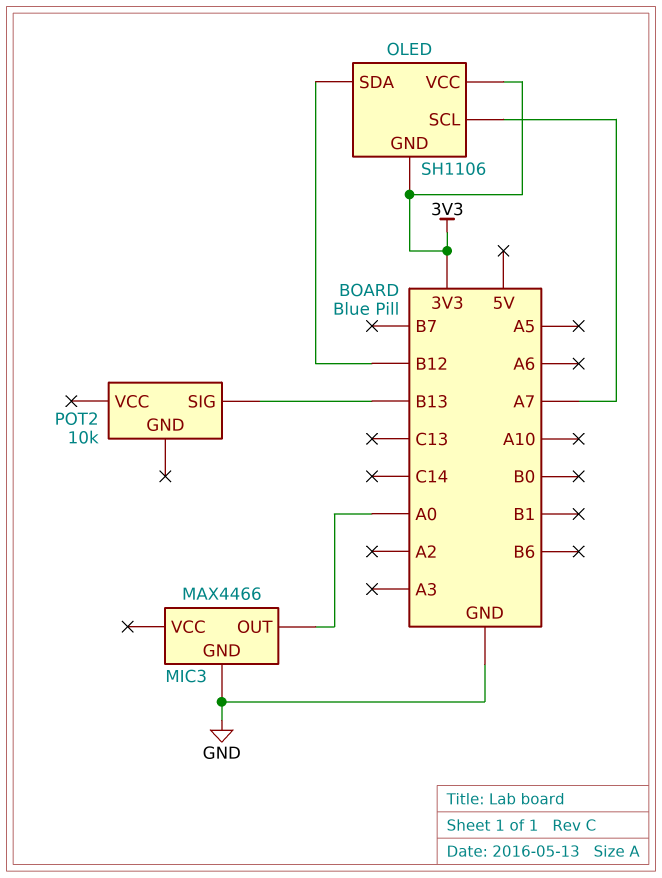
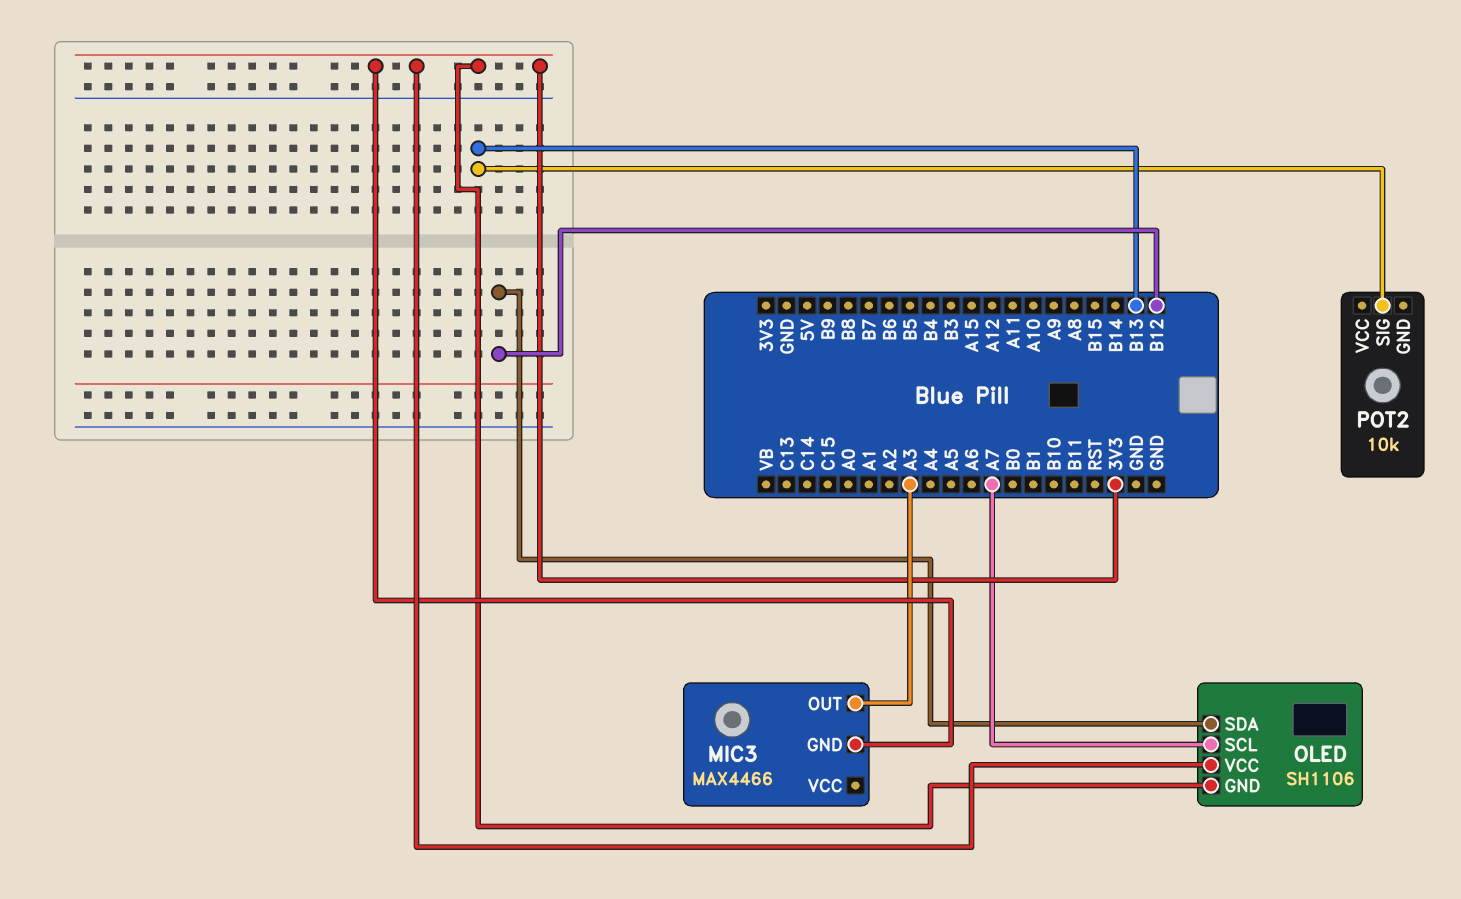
MIC3 pin GND: GND -> 3V3
MIC3 pin OUT: A0 -> A3

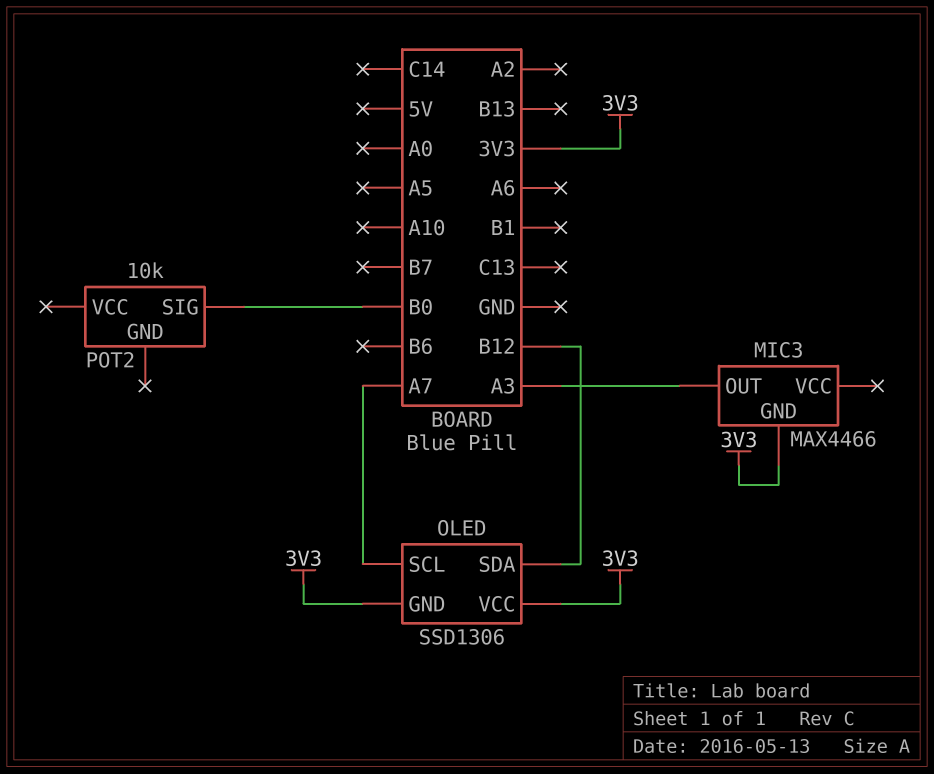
OLED: SH1106 -> SSD1306
POT2 pin SIG: B13 -> B0

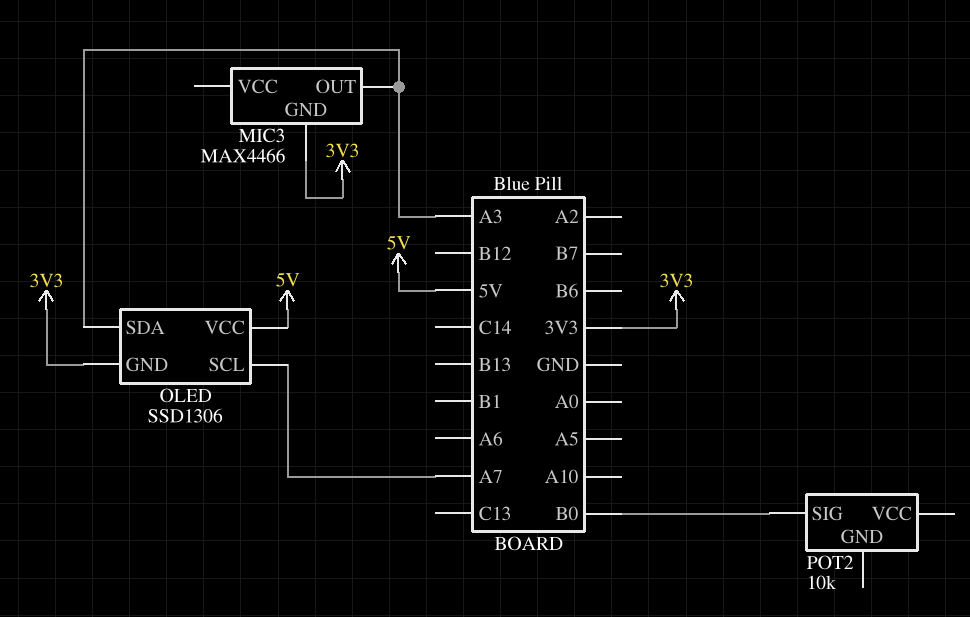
OLED pin SDA: B12 -> A3
OLED pin VCC: 3V3 -> 5V

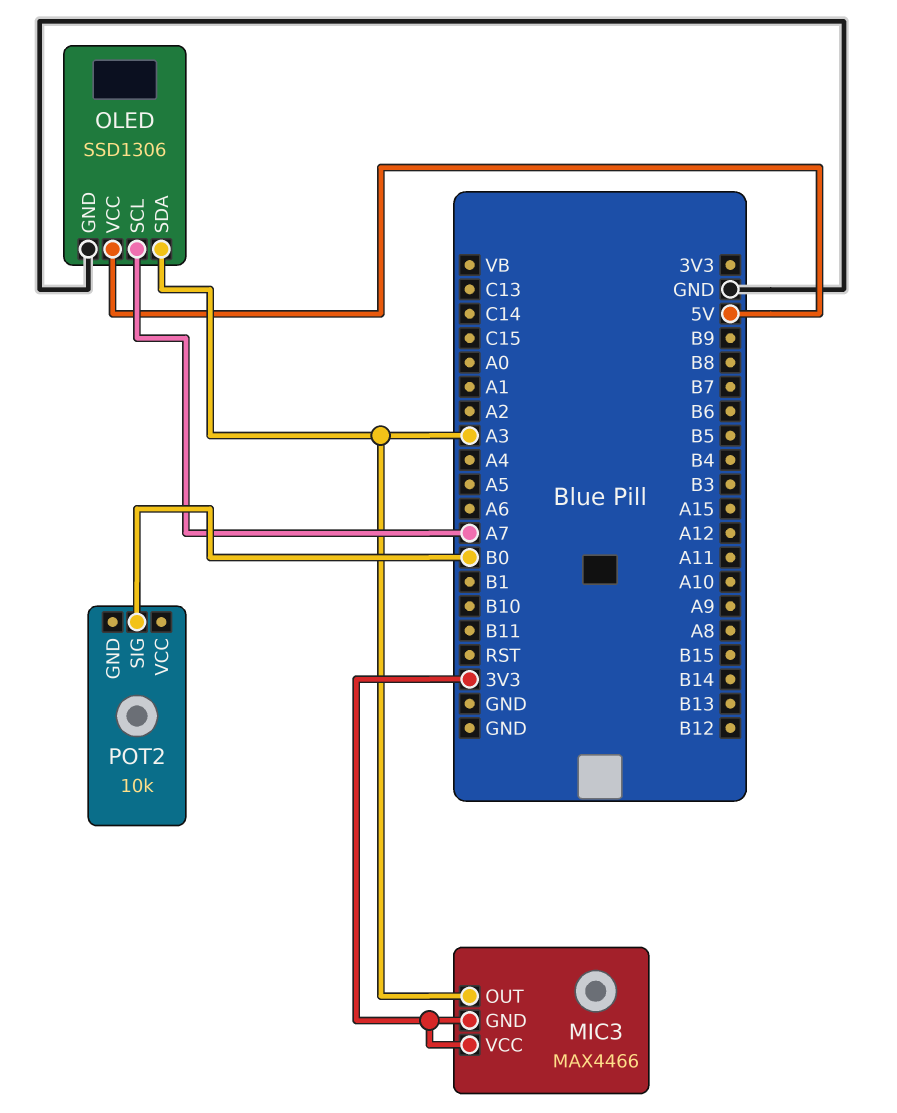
MIC3 pin VCC: none -> 3V3
OLED pin GND: 3V3 -> GND

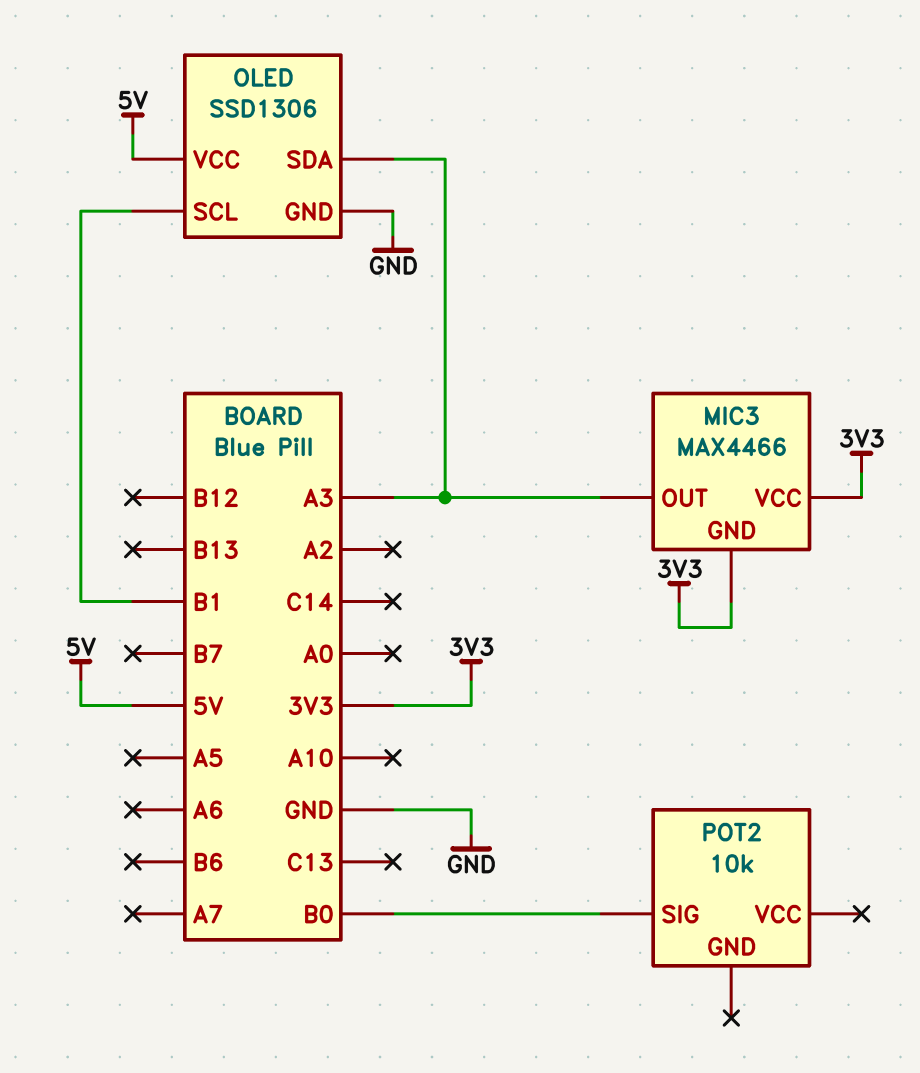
OLED pin SCL: A7 -> B1

